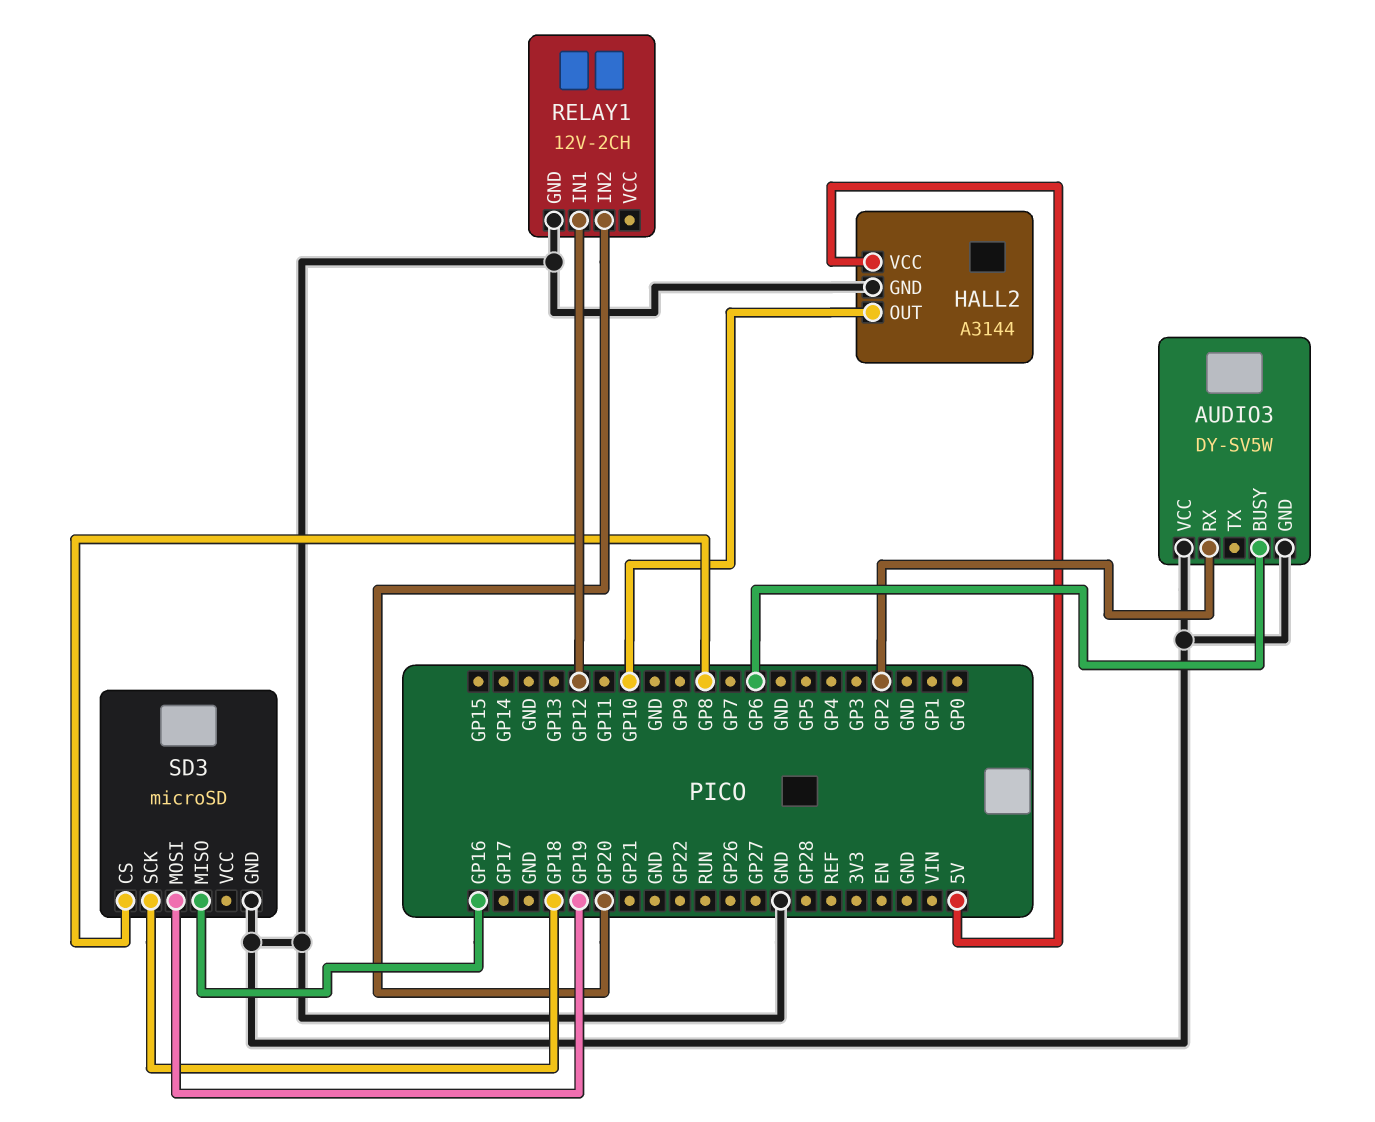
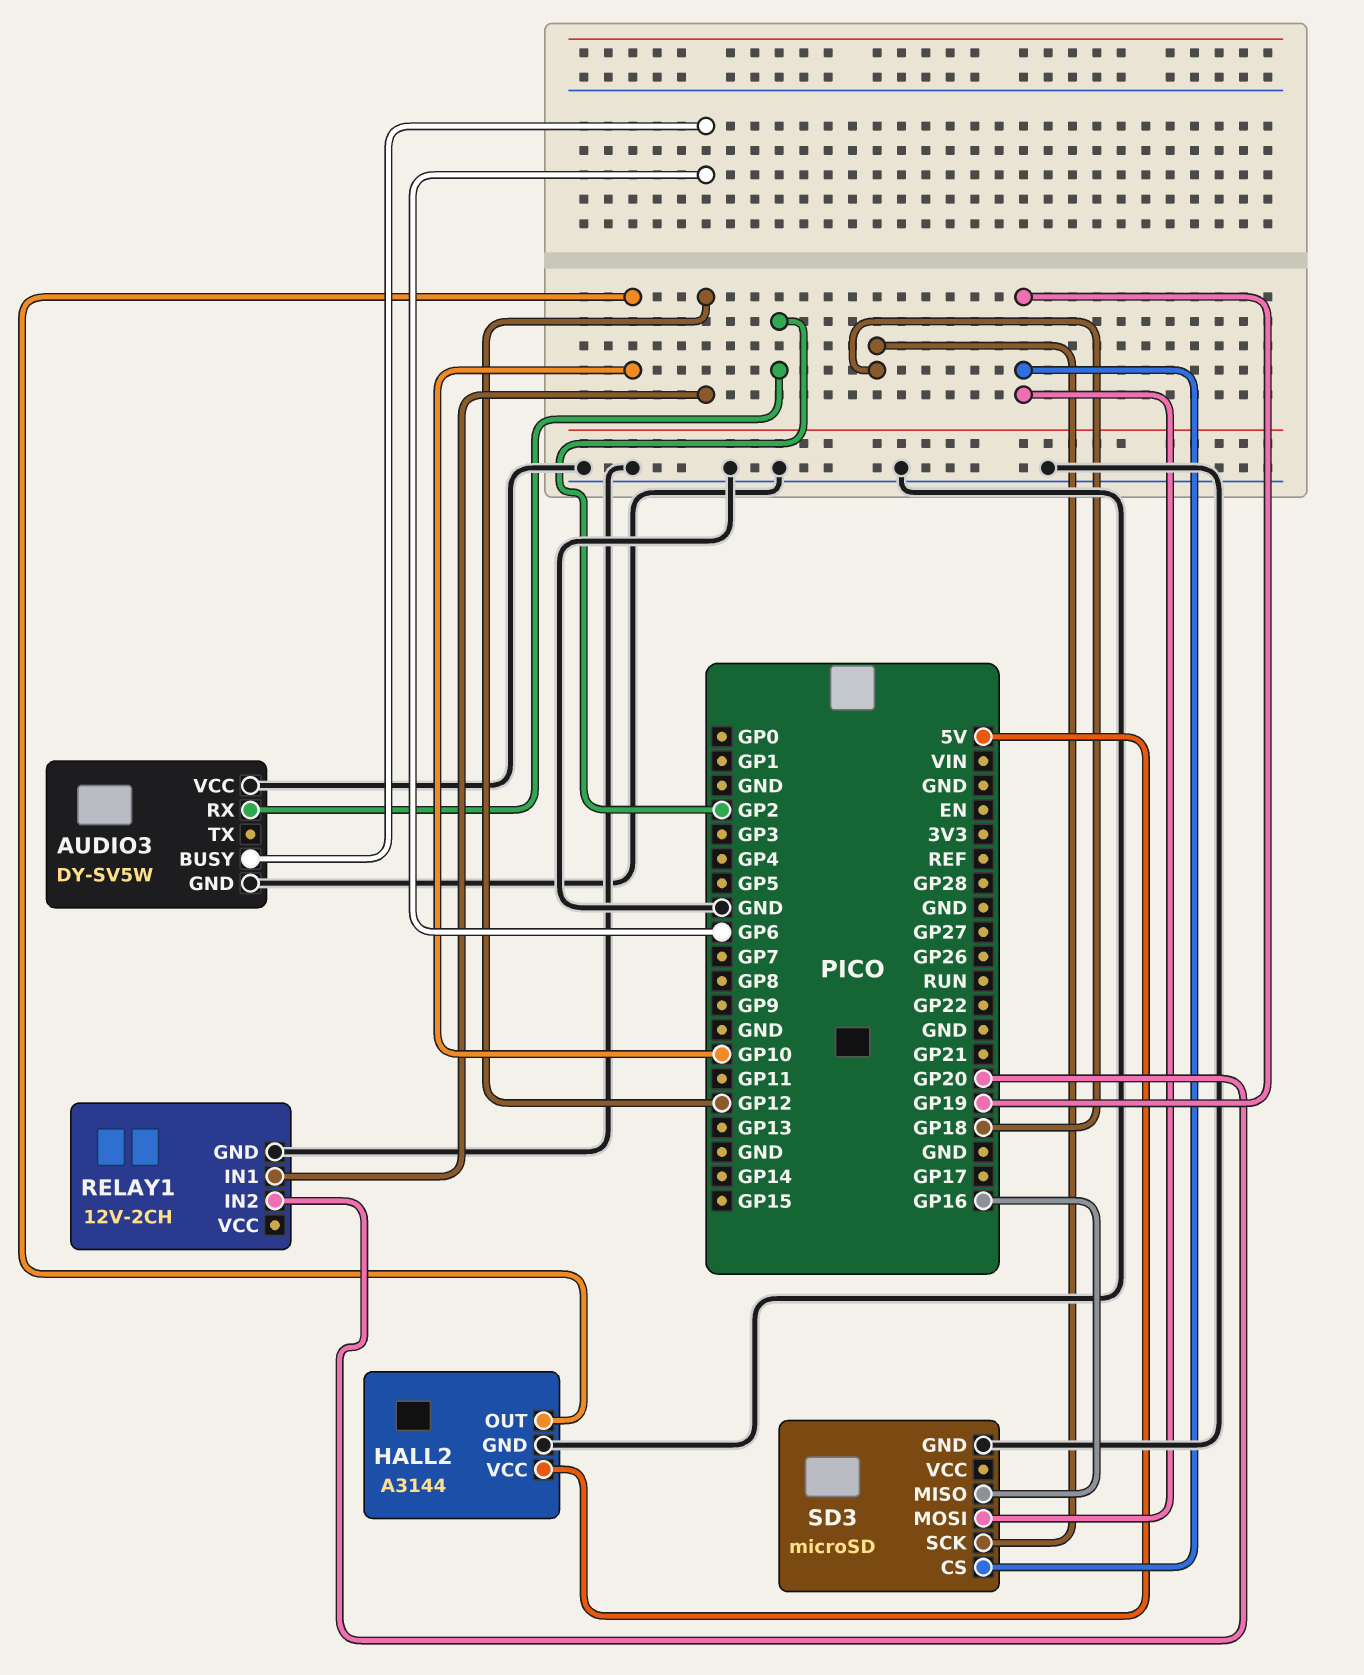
SD3 pin CS: GP8 -> GP19

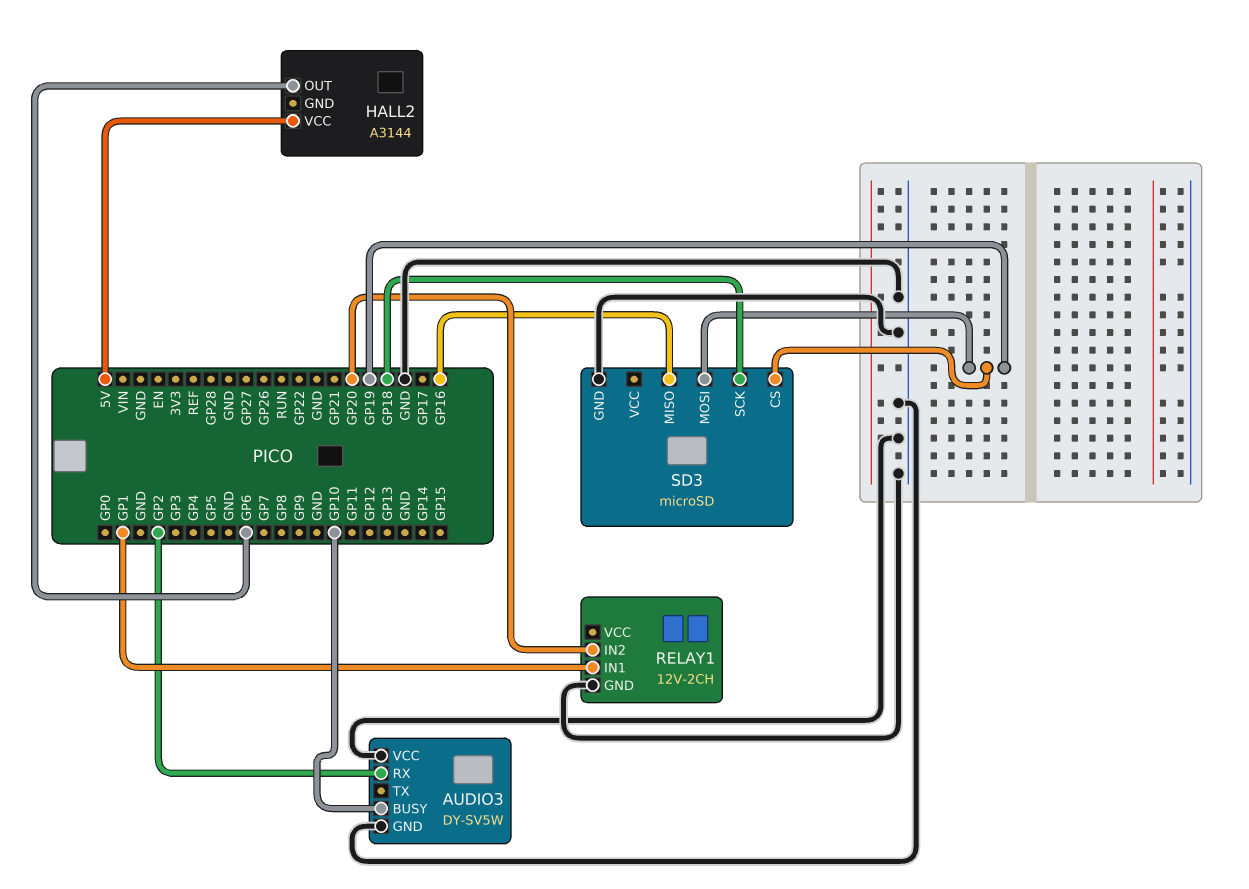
AUDIO3 pin BUSY: GP6 -> GP10
HALL2 pin GND: GND -> none
HALL2 pin OUT: GP10 -> GP6
RELAY1 pin IN1: GP12 -> GP1

